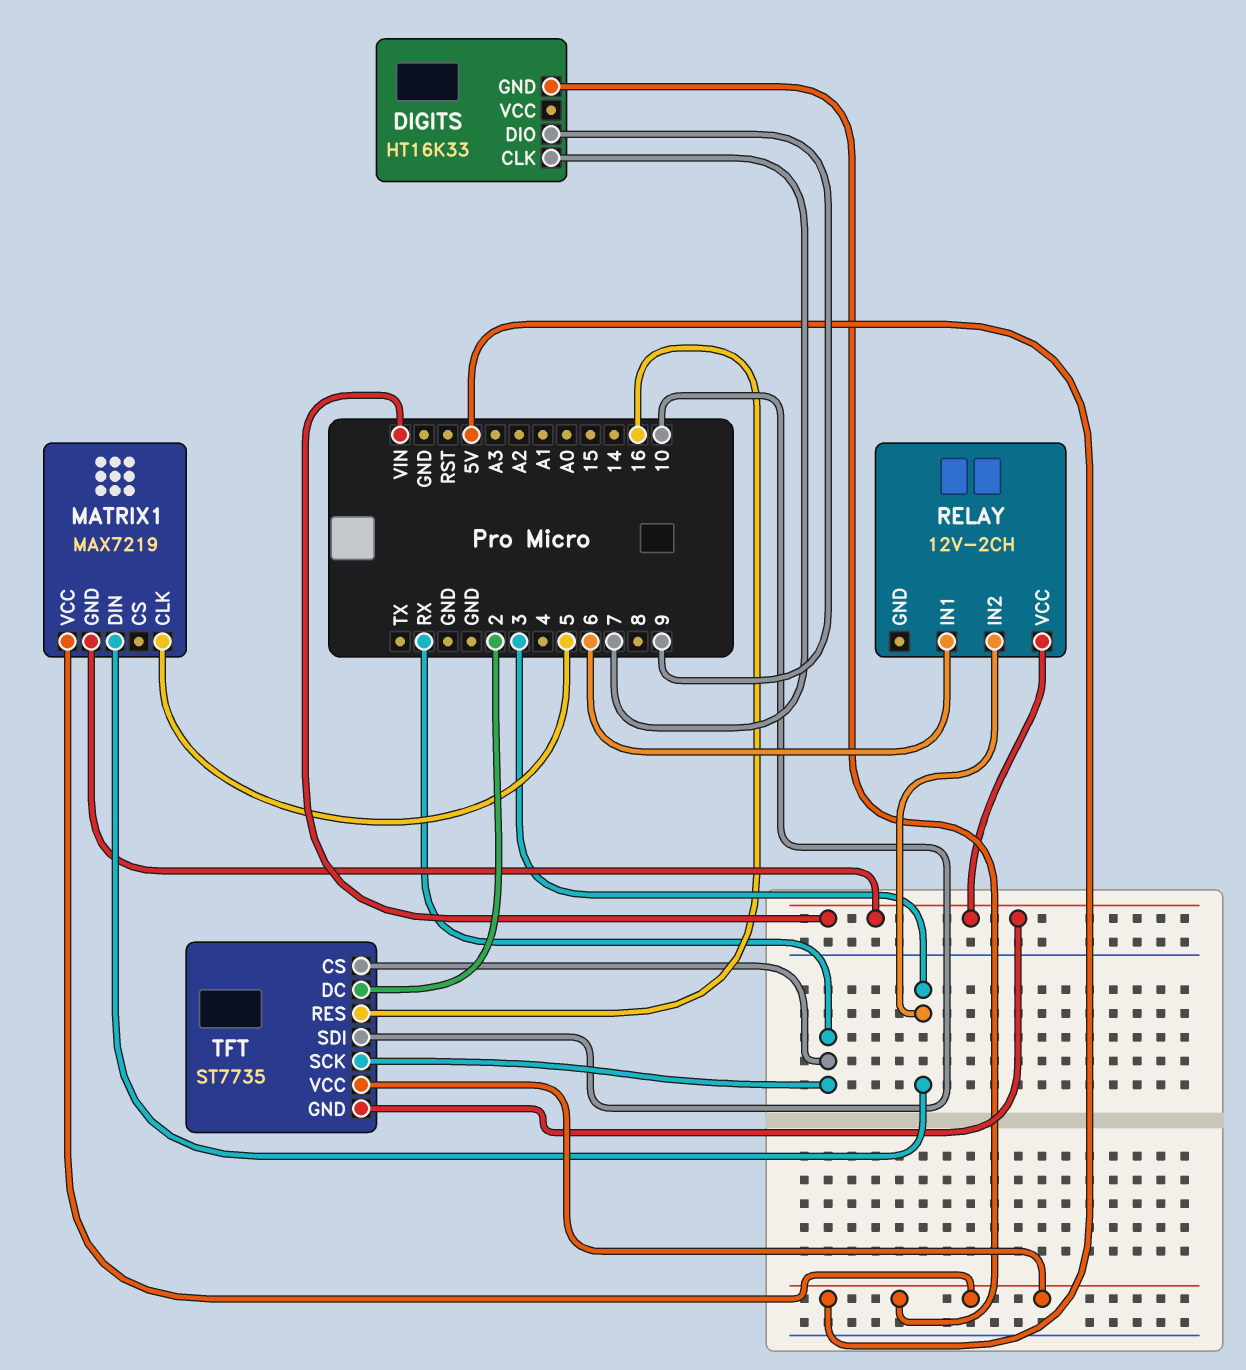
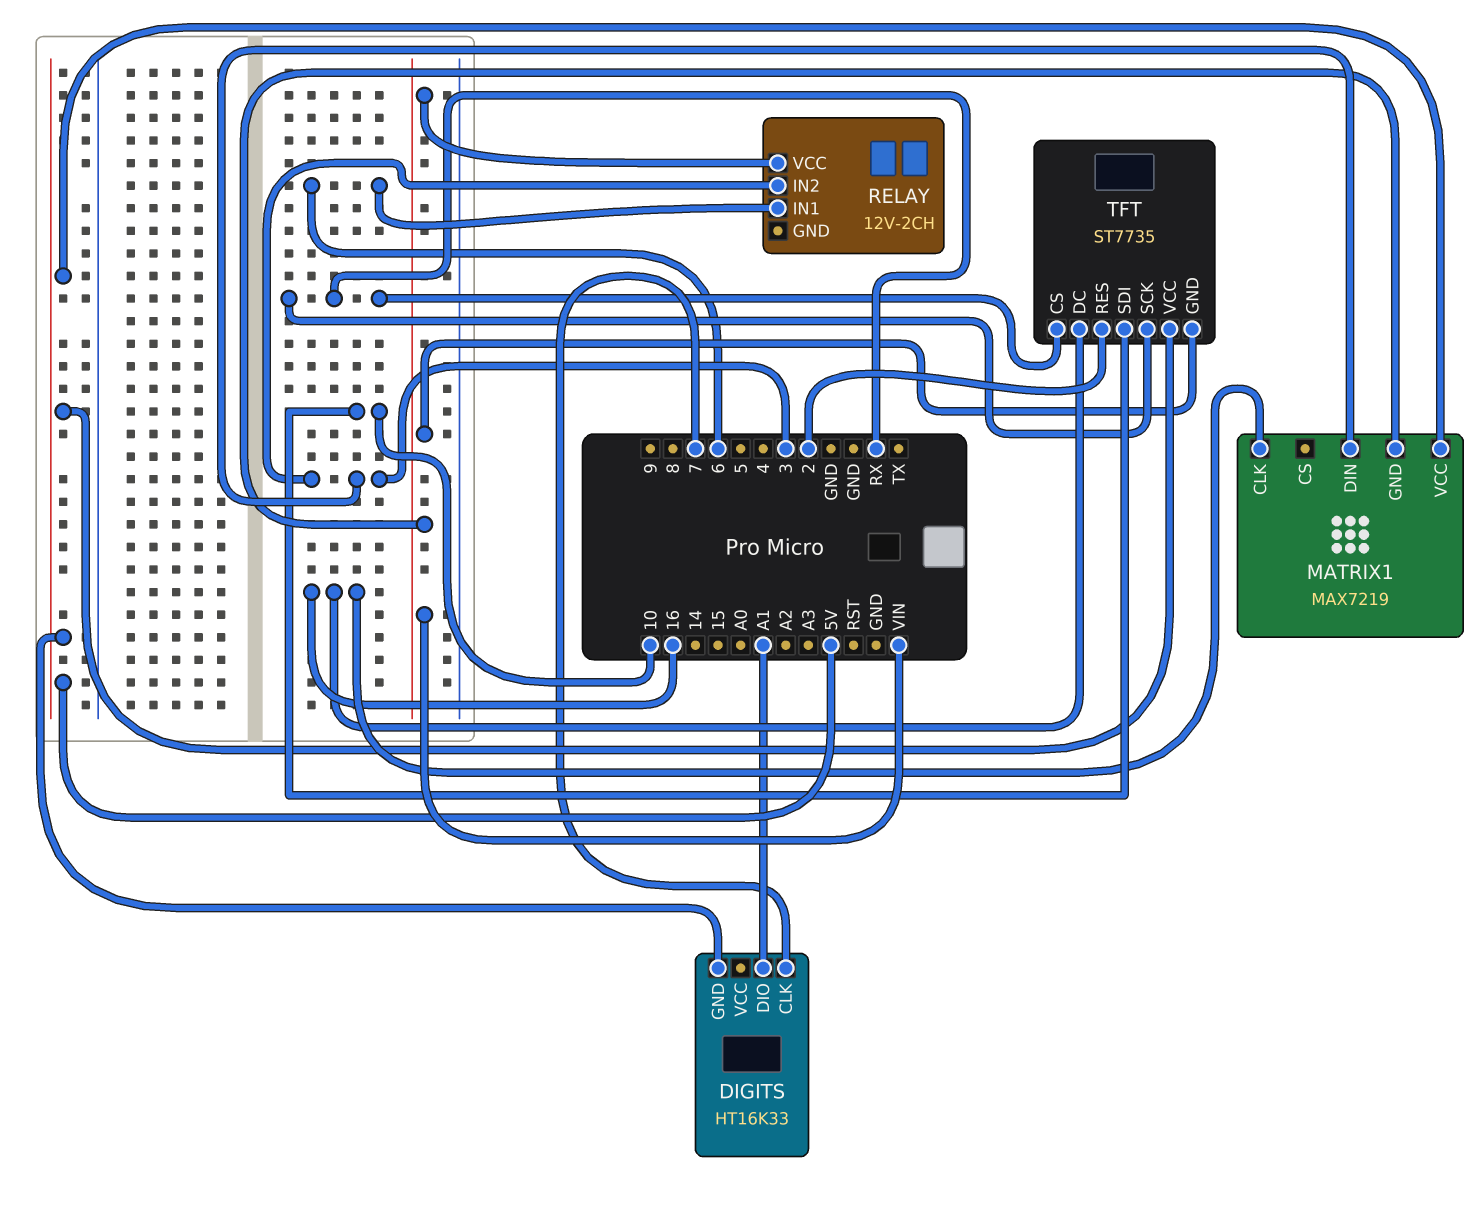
DIGITS pin DIO: 9 -> A1
MATRIX1 pin CLK: 5 -> 16
TFT pin DC: 2 -> 16
TFT pin RES: 16 -> 2

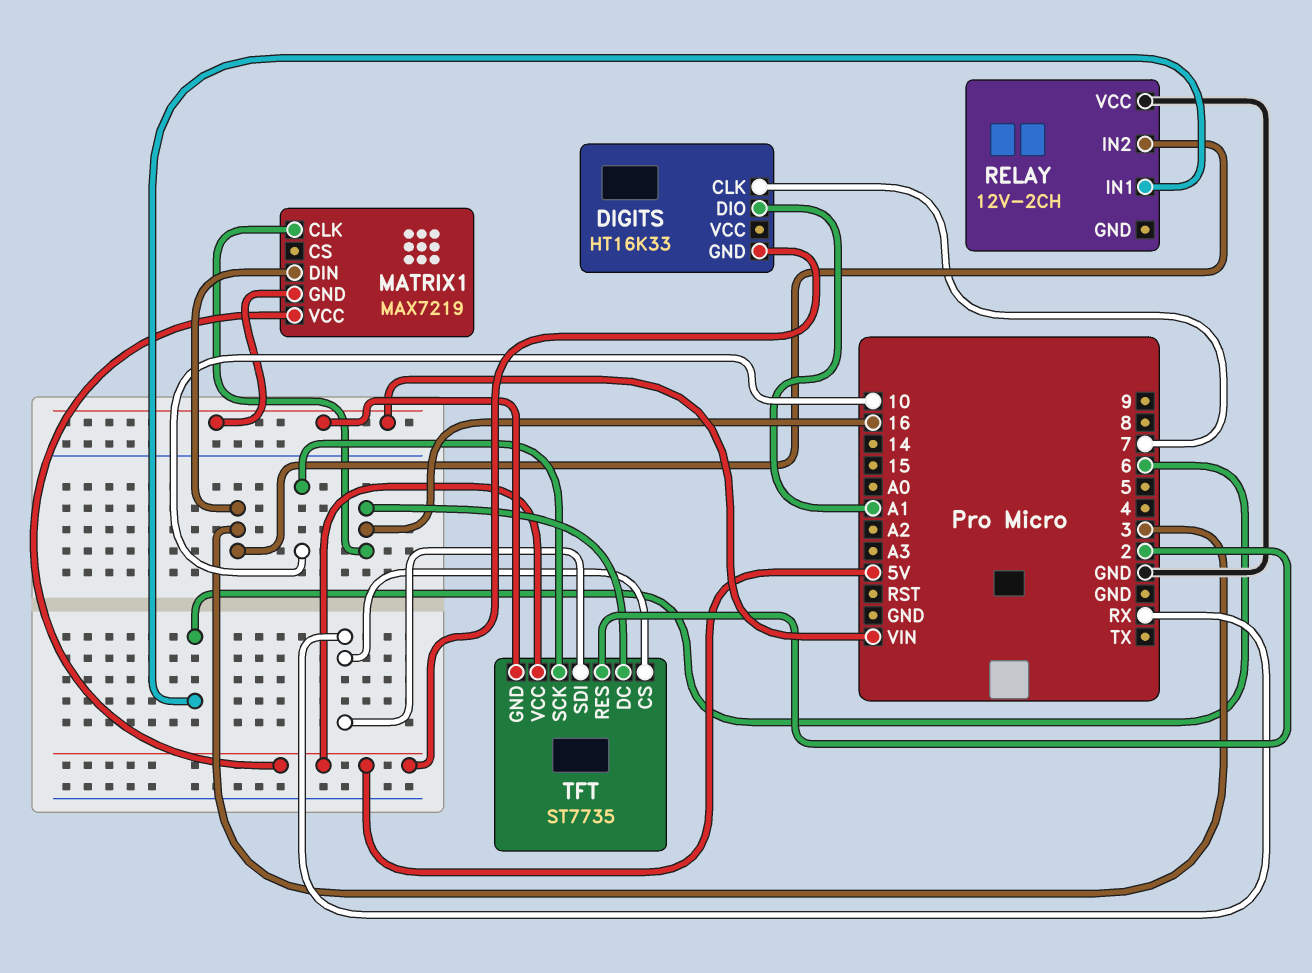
RELAY pin VCC: VIN -> GND
TFT pin SCK: RX -> 10
TFT pin SDI: 10 -> RX

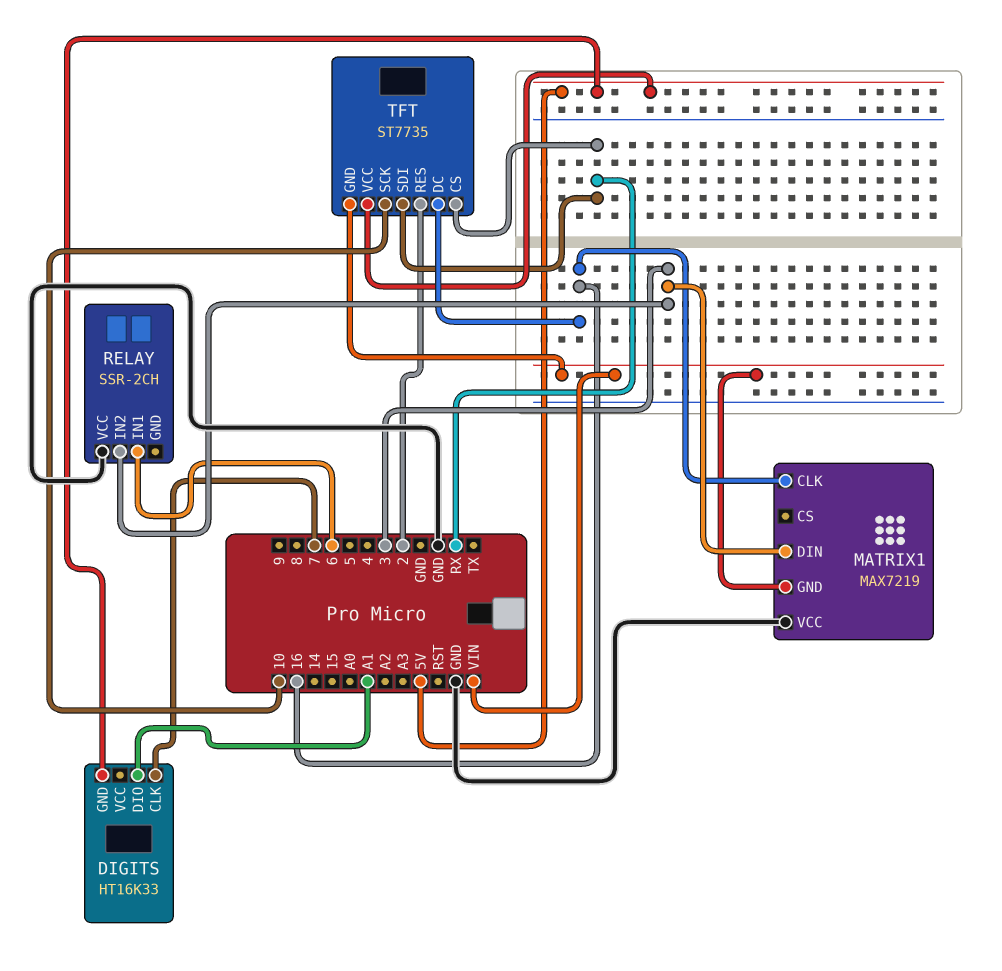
MATRIX1 pin VCC: 5V -> GND
RELAY: 12V-2CH -> SSR-2CH

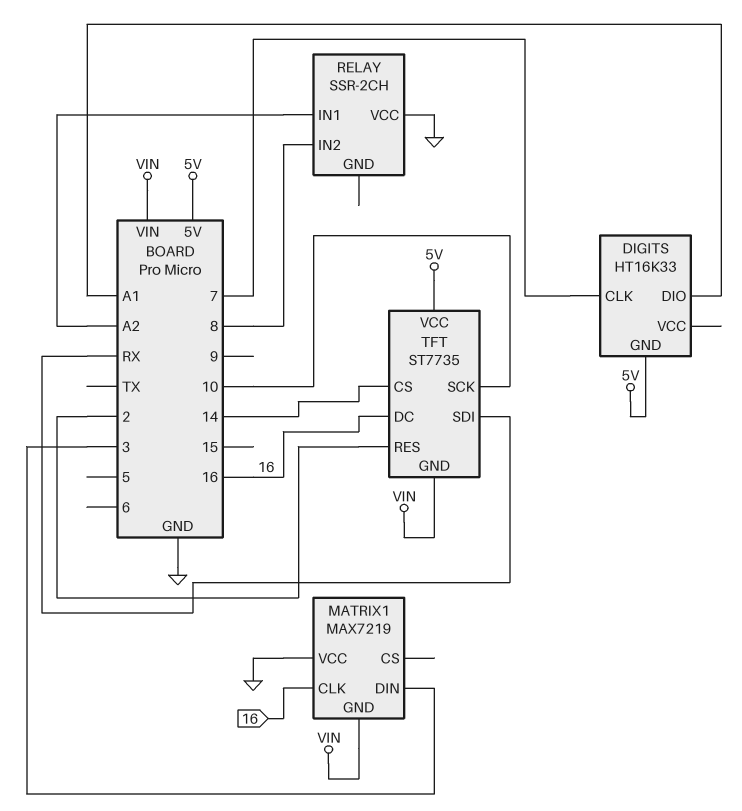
RELAY pin IN1: 6 -> A2
RELAY pin IN2: 3 -> 8
TFT pin CS: RX -> 14

